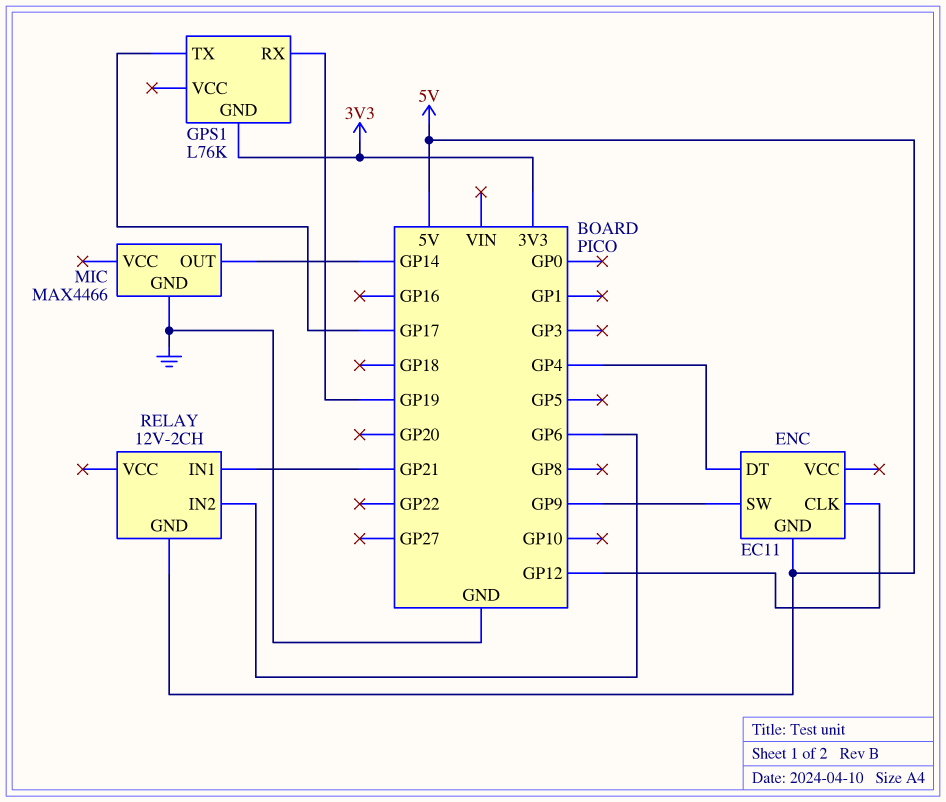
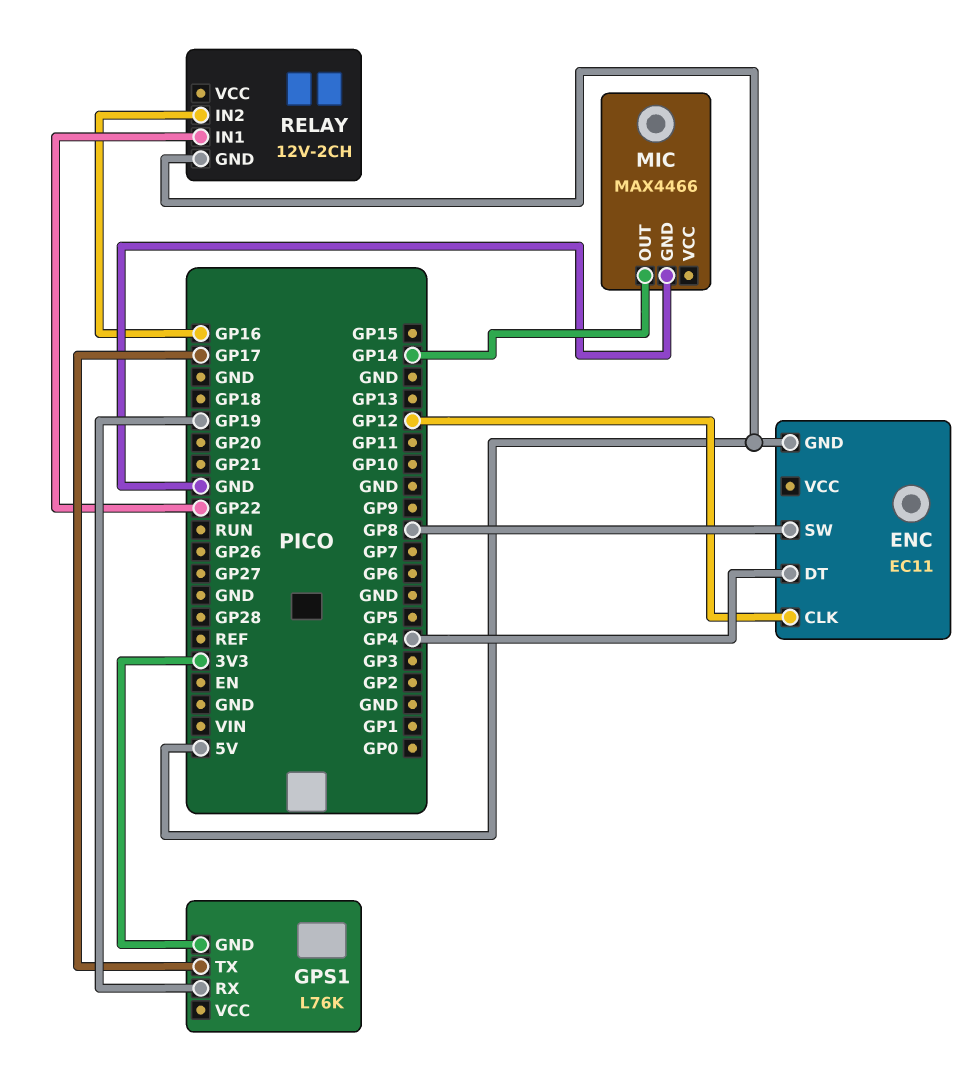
ENC pin SW: GP9 -> GP8
RELAY pin IN1: GP21 -> GP22
RELAY pin IN2: GP6 -> GP16

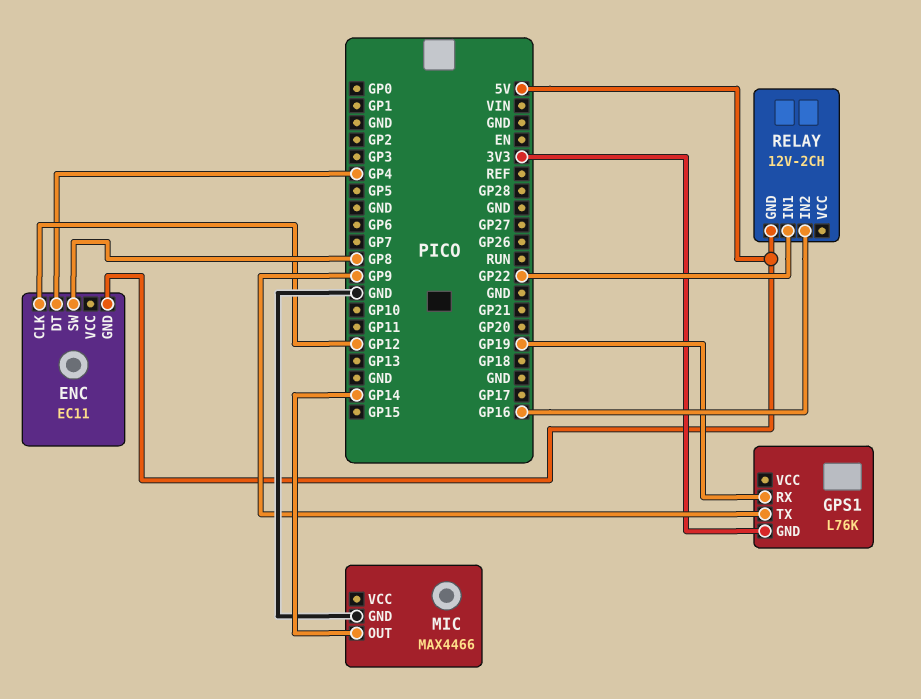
GPS1 pin TX: GP17 -> GP9

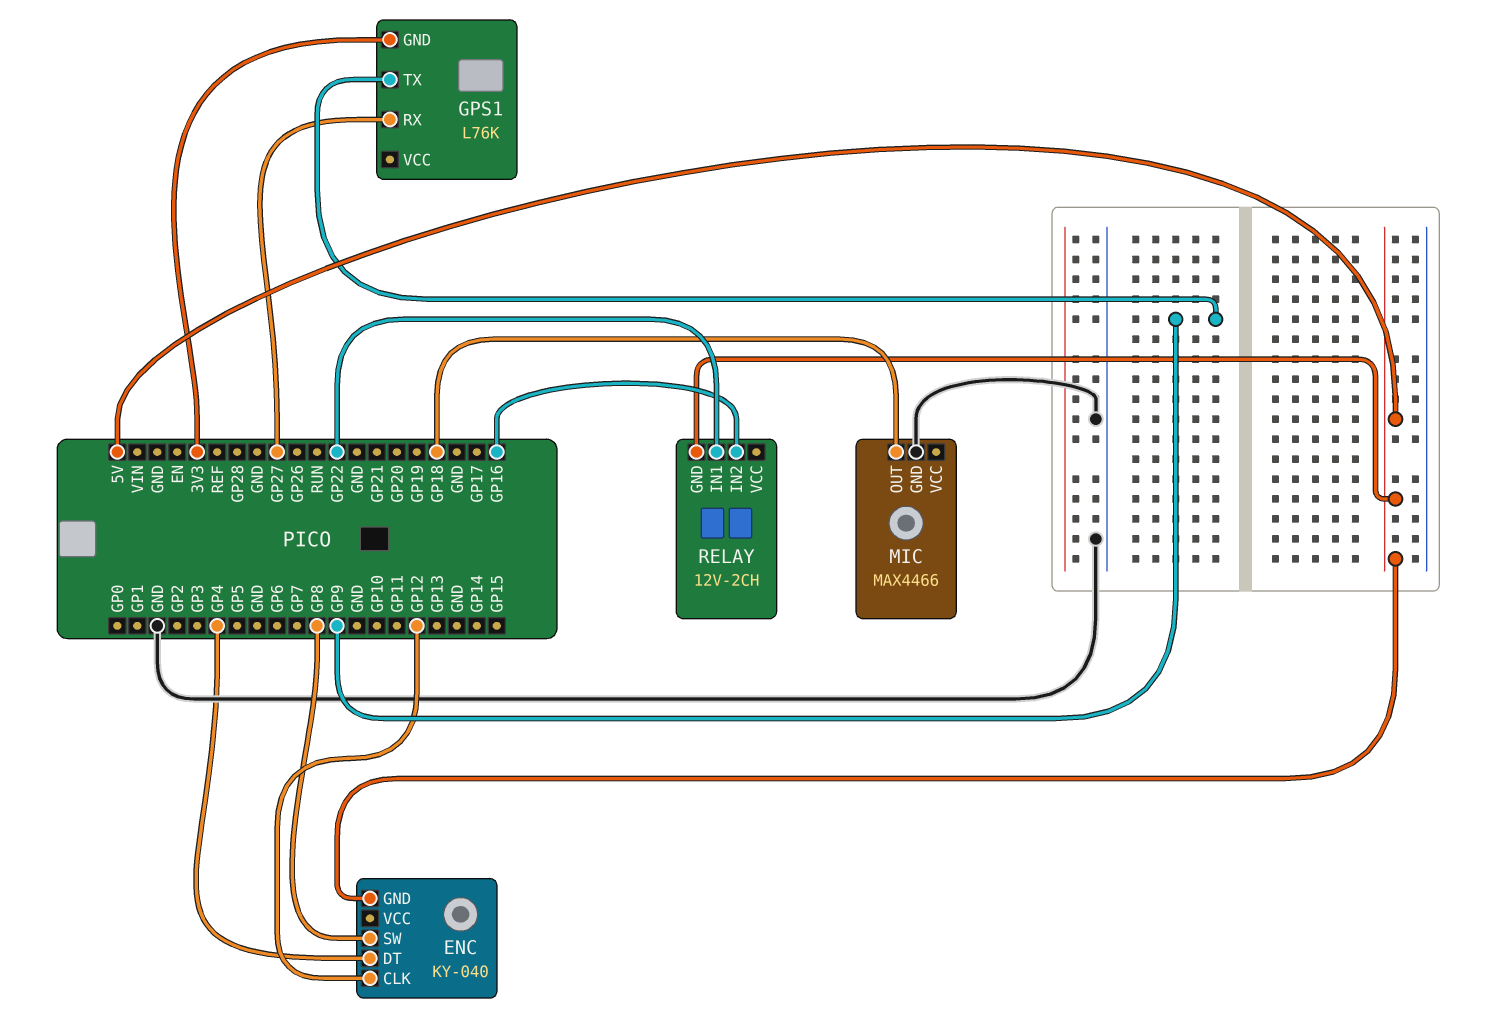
ENC: EC11 -> KY-040
GPS1 pin RX: GP19 -> GP27
MIC pin OUT: GP14 -> GP18

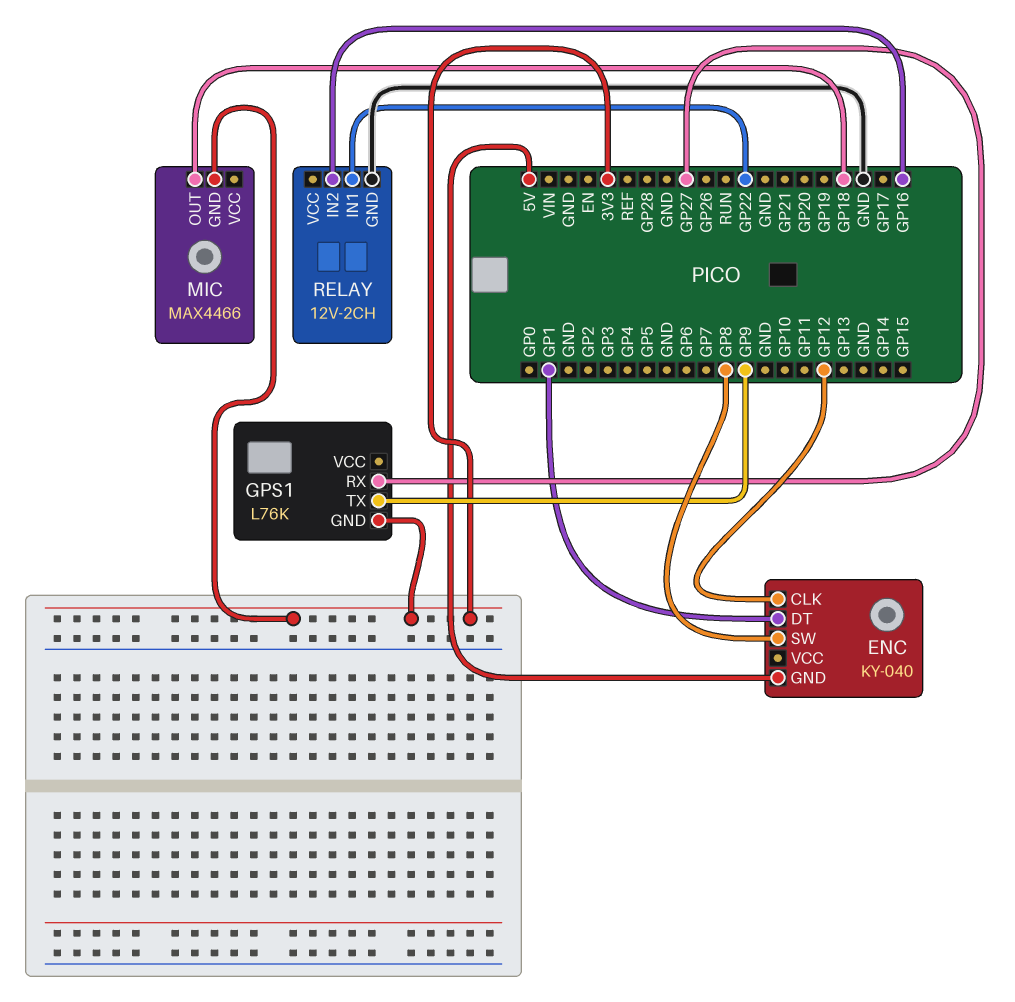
ENC pin DT: GP4 -> GP1
MIC pin GND: GND -> 3V3
RELAY pin GND: 5V -> GND

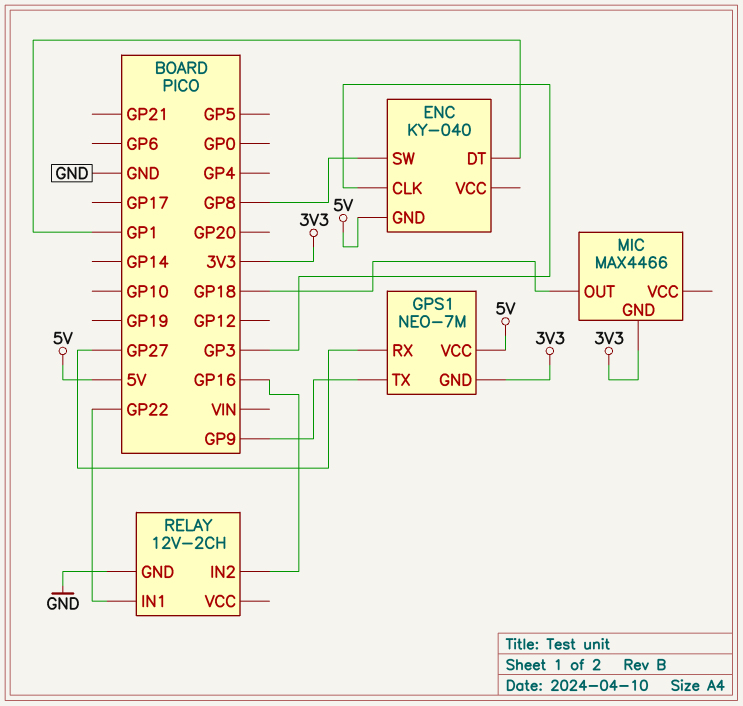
ENC pin CLK: GP12 -> GP3
GPS1: L76K -> NEO-7M
GPS1 pin VCC: none -> 5V

